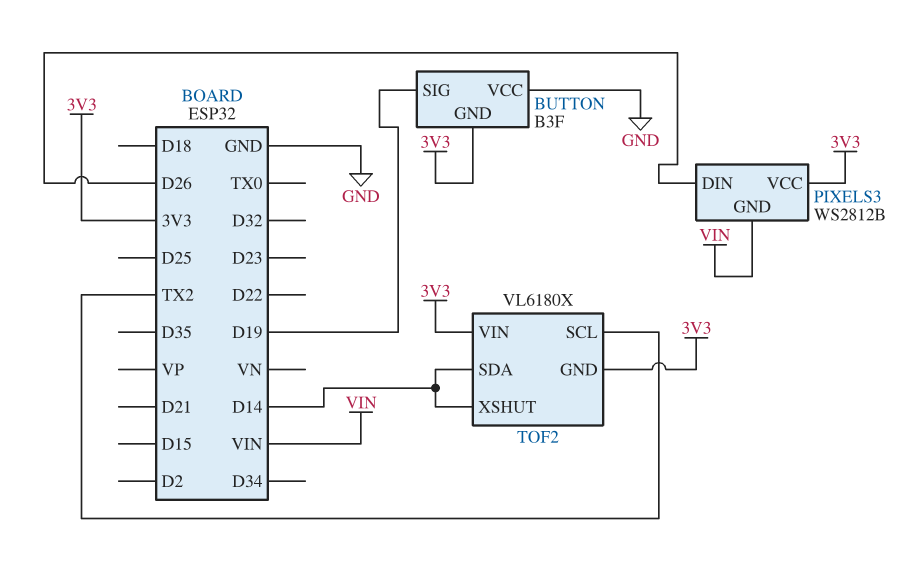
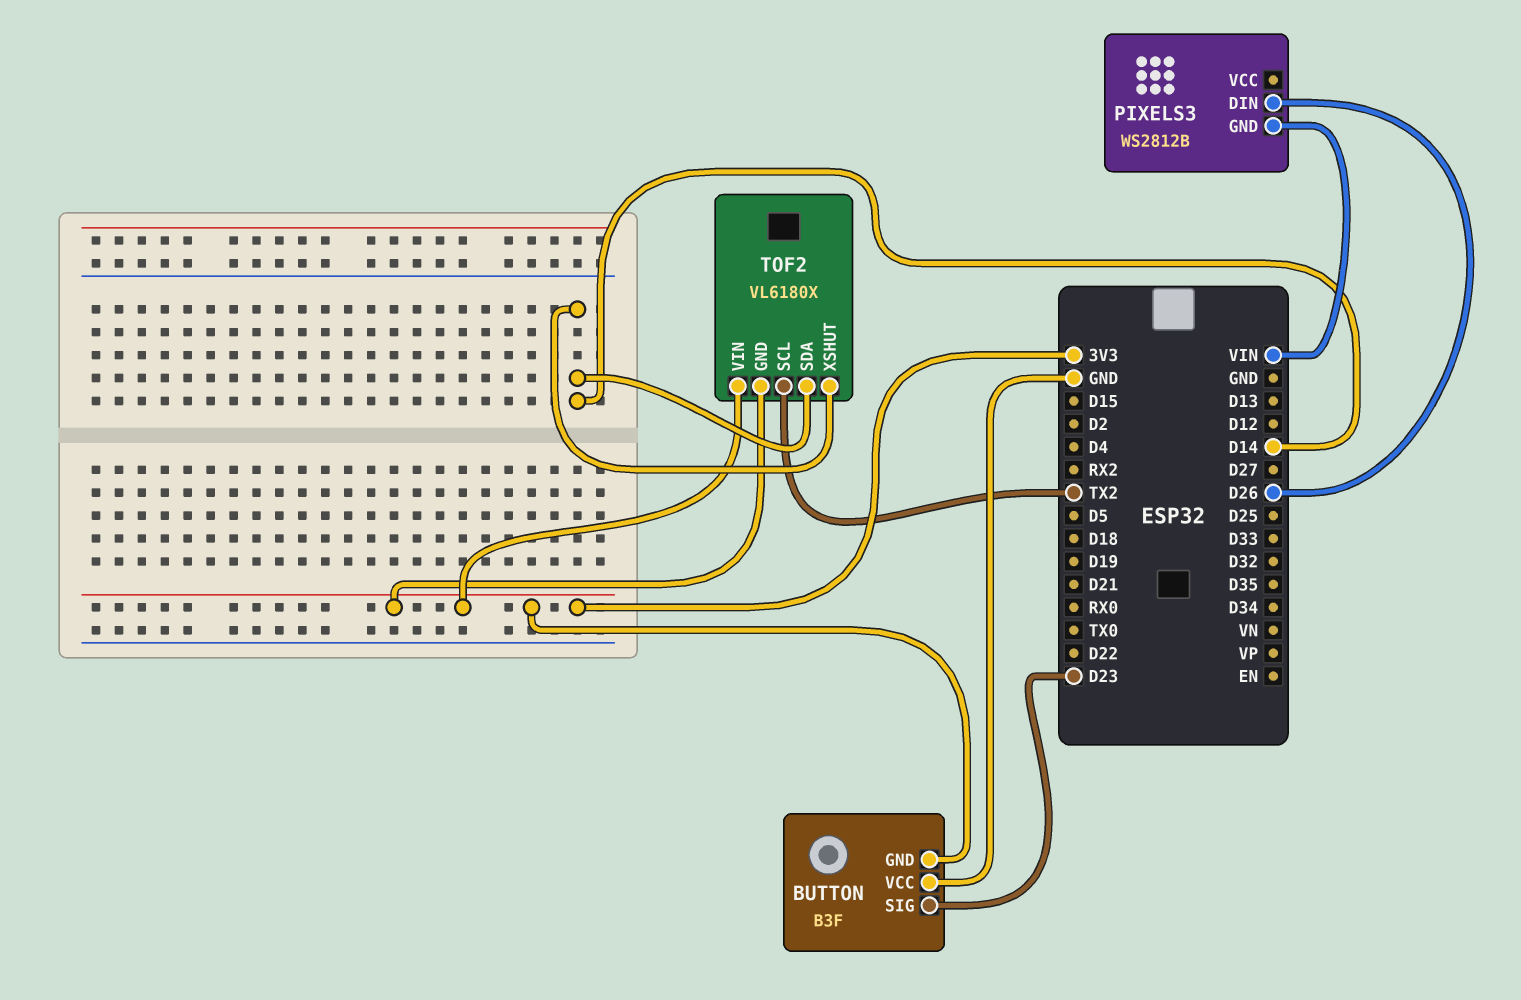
BUTTON pin SIG: D19 -> D23
PIXELS3 pin VCC: 3V3 -> none

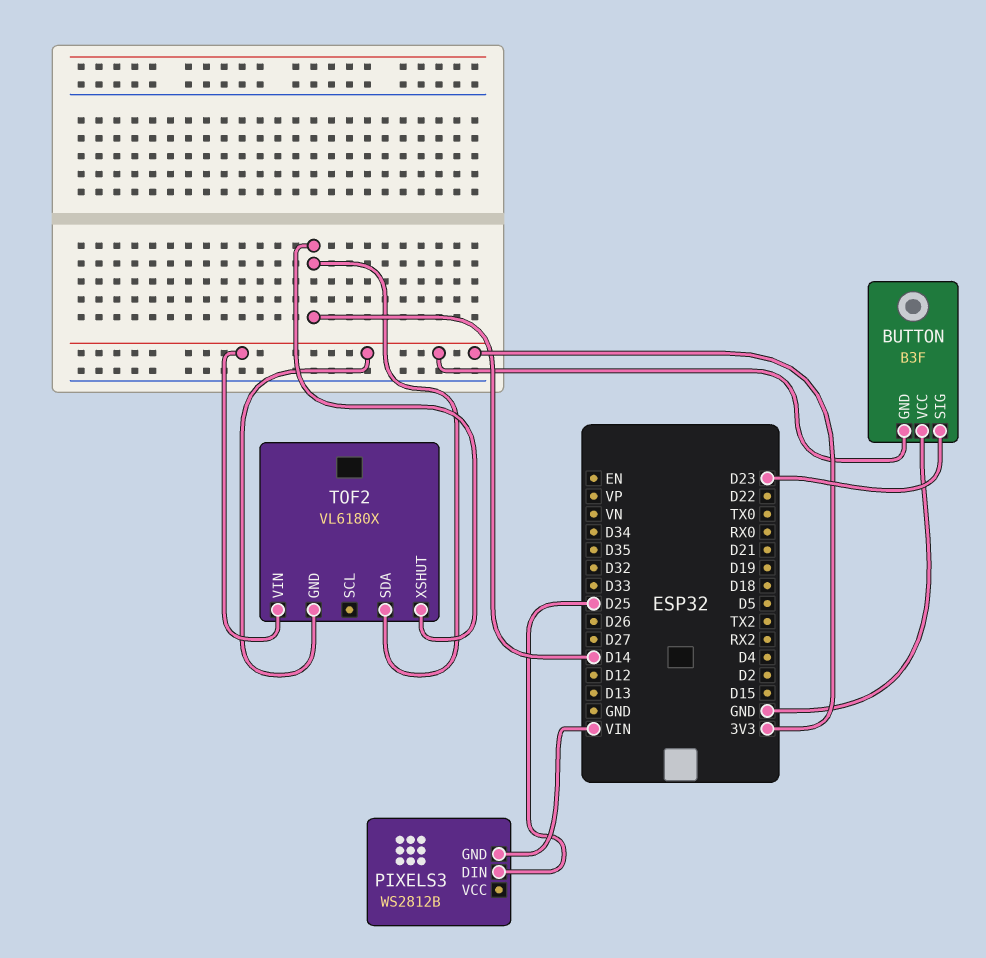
PIXELS3 pin DIN: D26 -> D25
TOF2 pin SCL: TX2 -> none

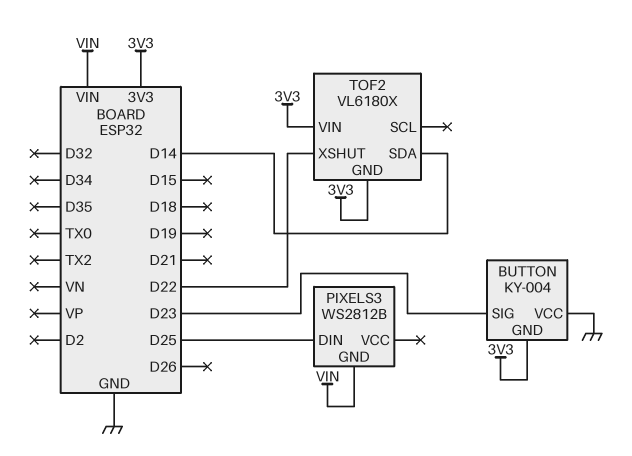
BUTTON: B3F -> KY-004
TOF2 pin XSHUT: D14 -> D22

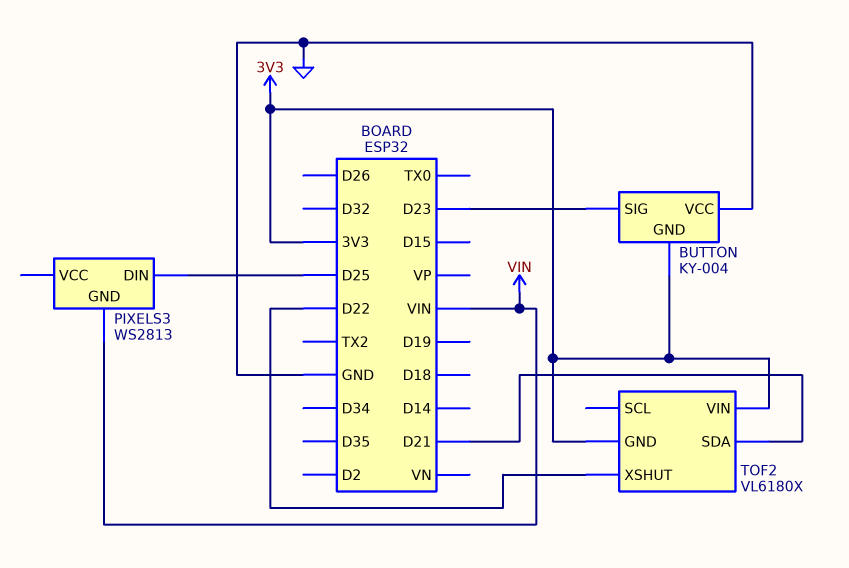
PIXELS3: WS2812B -> WS2813
TOF2 pin SDA: D14 -> D21

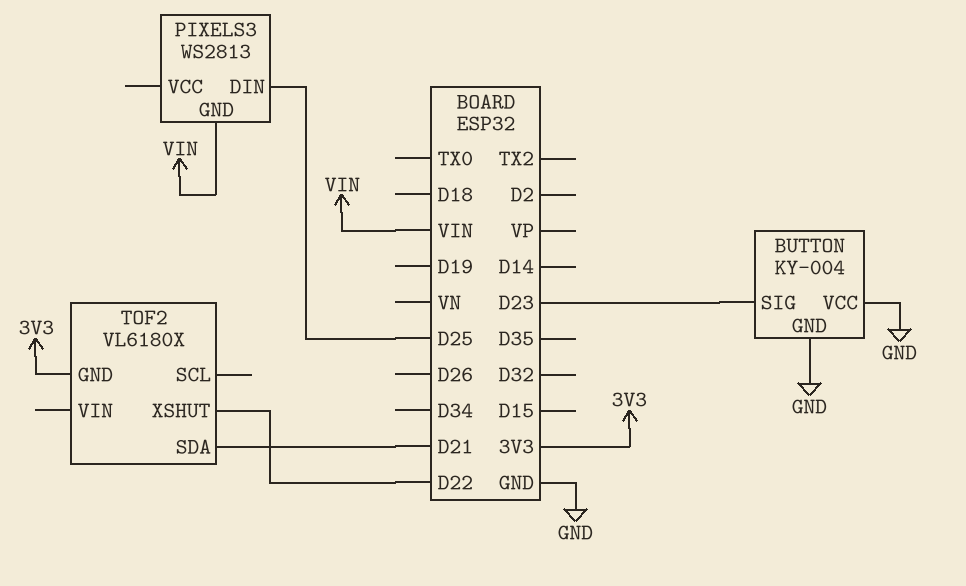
BUTTON pin GND: 3V3 -> GND
TOF2 pin VIN: 3V3 -> none

